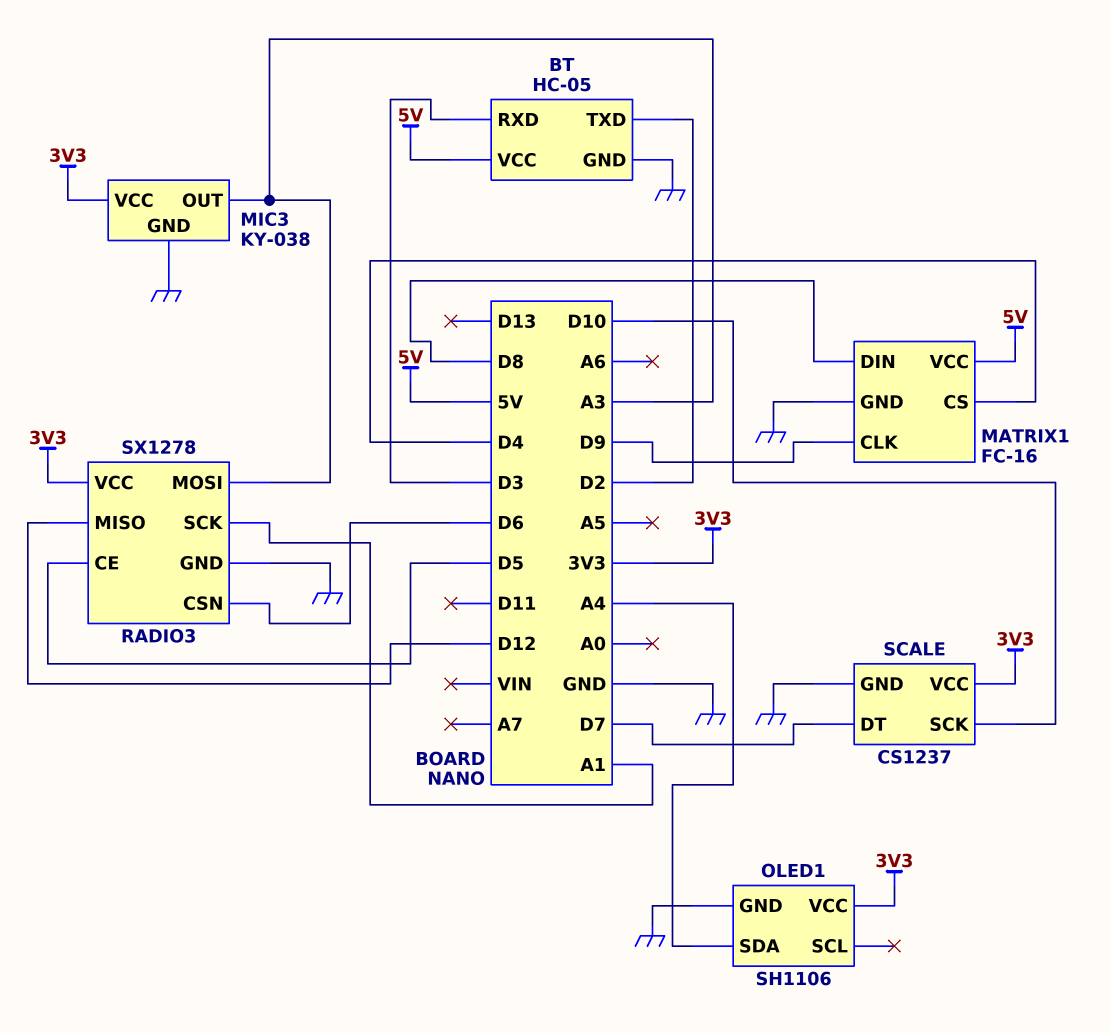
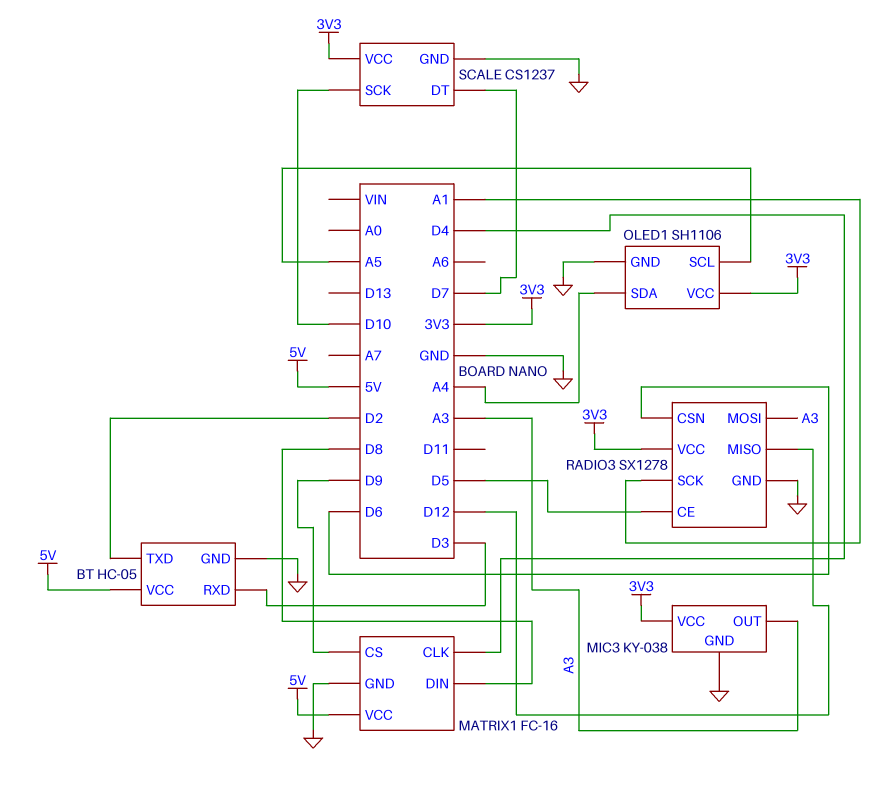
MATRIX1 pin CLK: D9 -> D4
MATRIX1 pin CS: D4 -> D9
OLED1 pin SCL: none -> A5

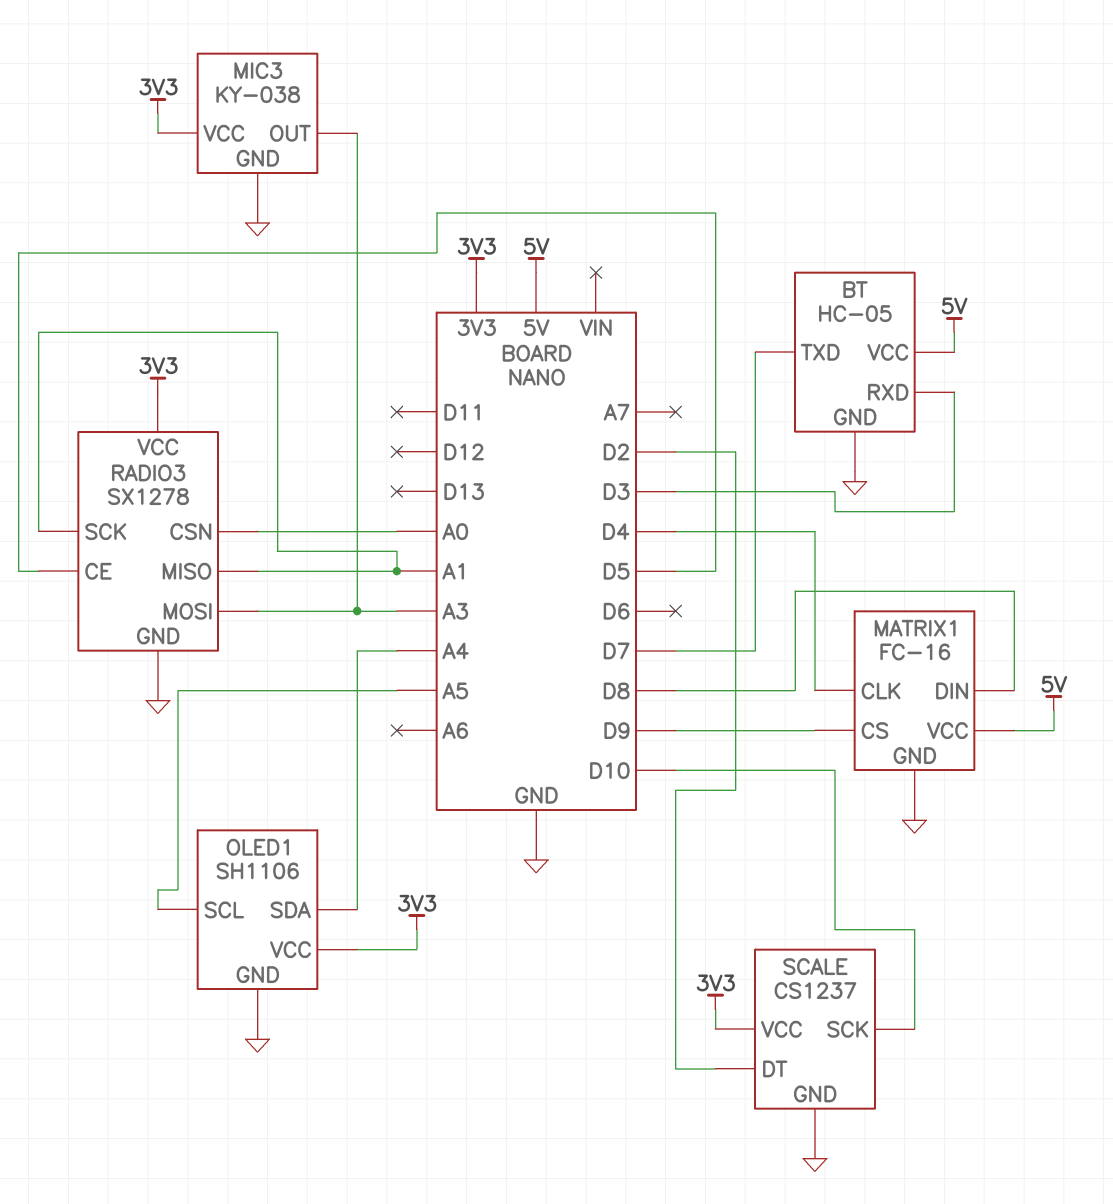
BT pin TXD: D2 -> D7
RADIO3 pin CSN: D6 -> A0
RADIO3 pin MISO: D12 -> A1
SCALE pin DT: D7 -> D2

